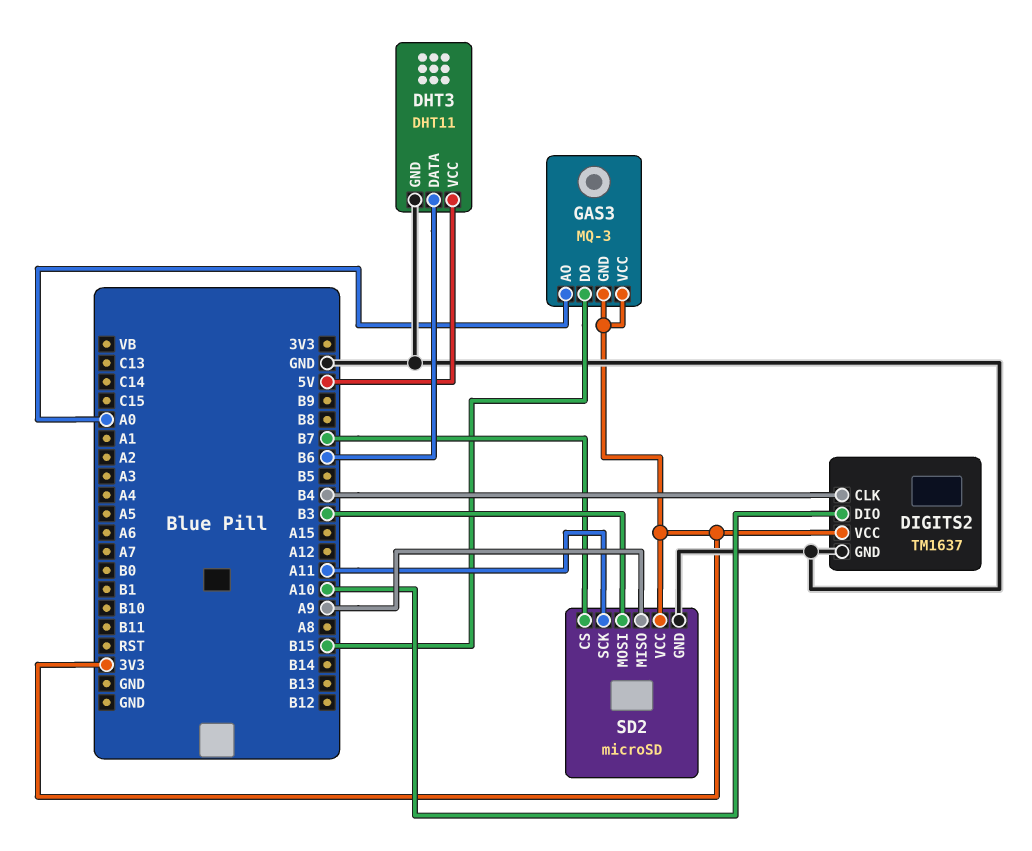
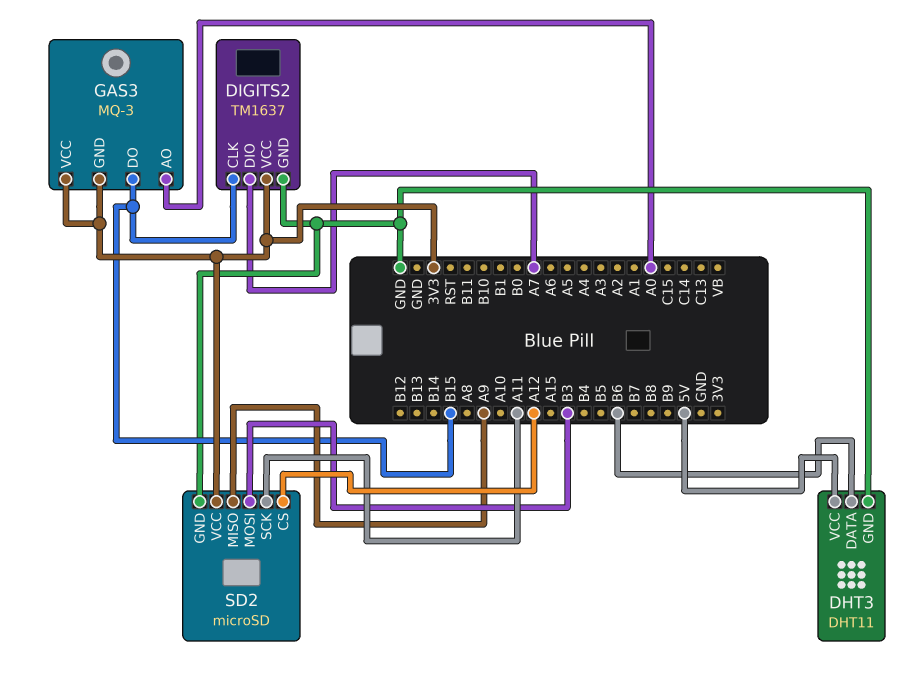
DIGITS2 pin CLK: B4 -> B15
DIGITS2 pin DIO: A10 -> A7
SD2 pin CS: B7 -> A12

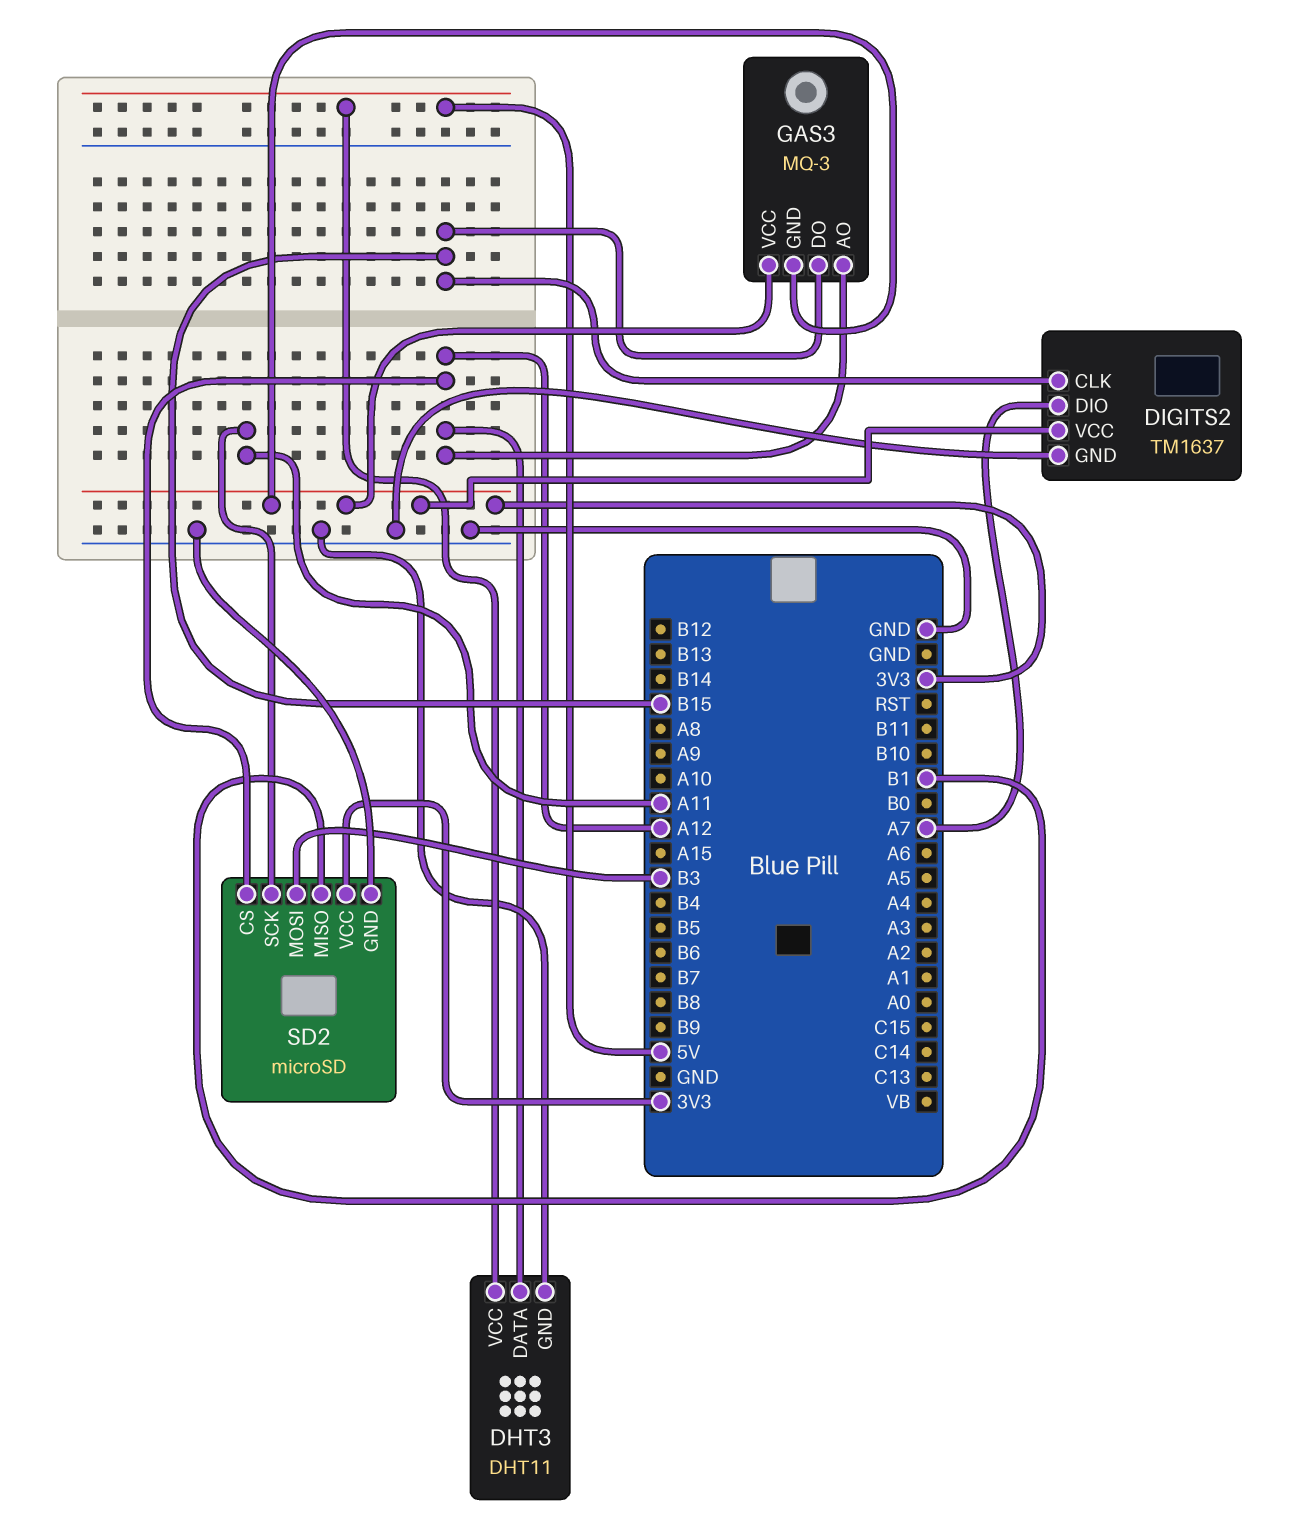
DHT3 pin DATA: B6 -> A12
GAS3 pin AO: A0 -> A12
SD2 pin MISO: A9 -> B1

